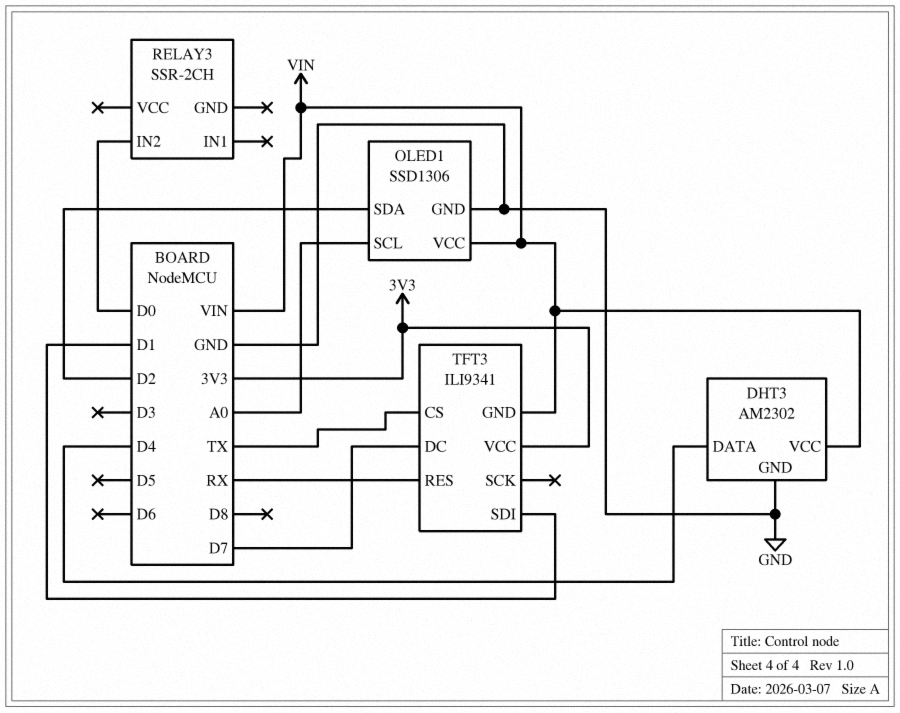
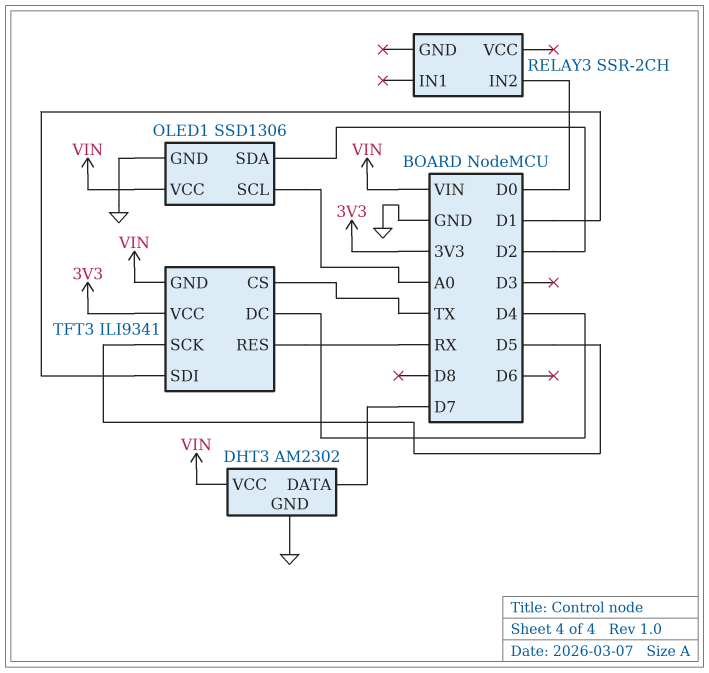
DHT3 pin DATA: D4 -> D7
TFT3 pin DC: D7 -> D4
TFT3 pin SCK: none -> D5

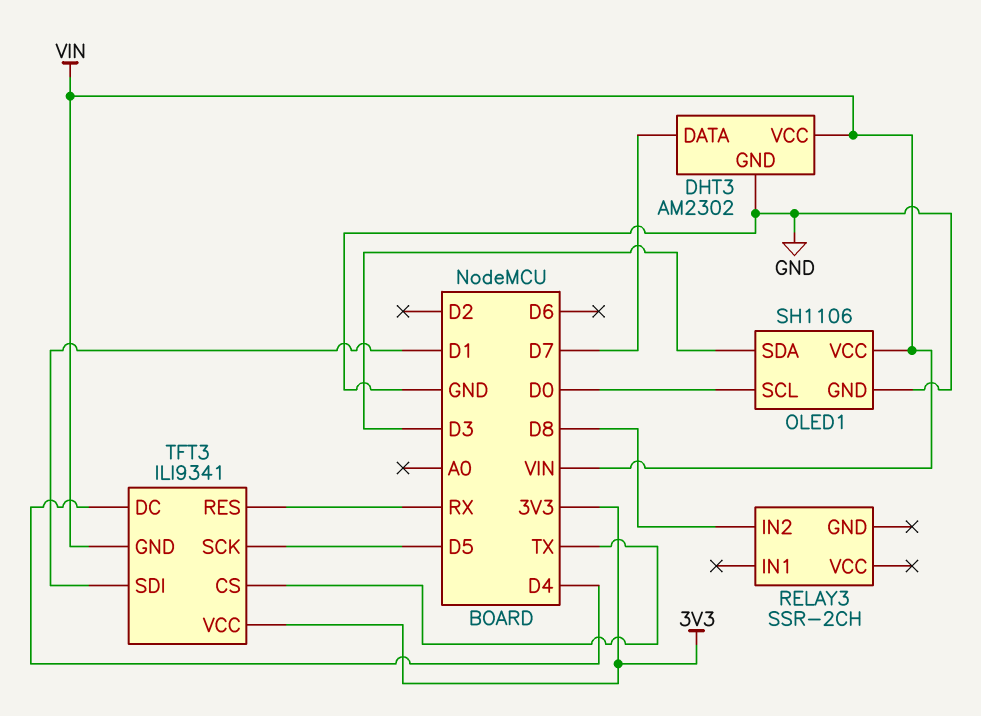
OLED1: SSD1306 -> SH1106
OLED1 pin SCL: A0 -> D0
OLED1 pin SDA: D2 -> D3
RELAY3 pin IN2: D0 -> D8

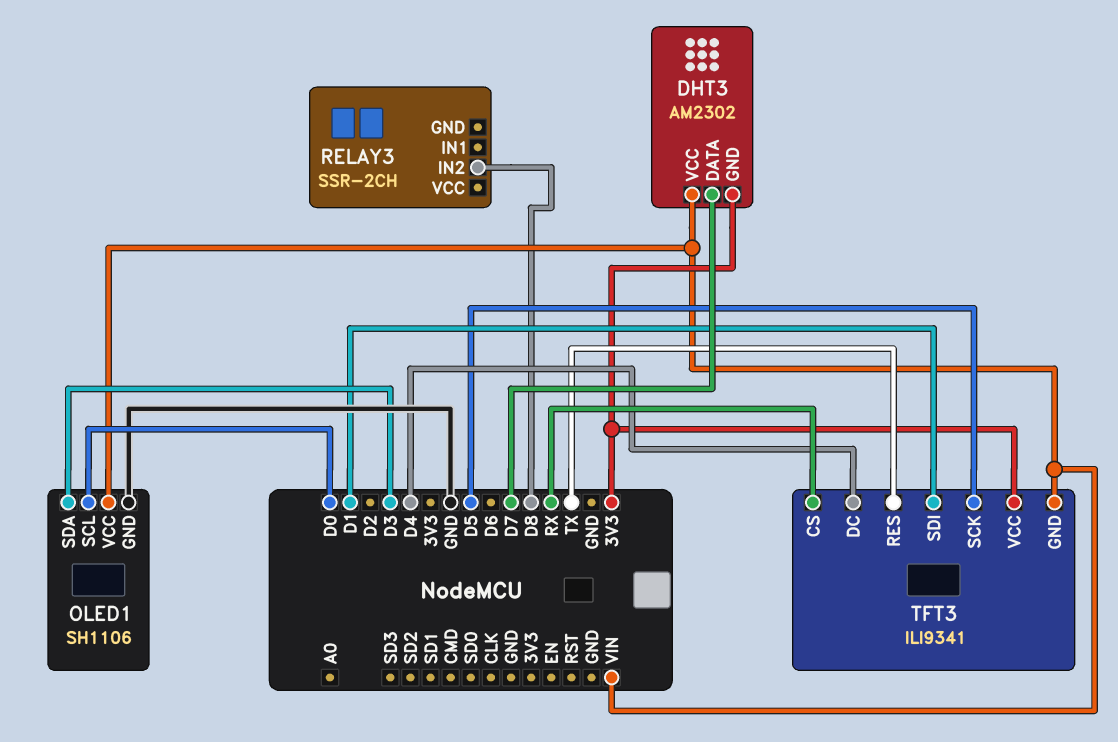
DHT3 pin GND: GND -> 3V3
TFT3 pin CS: TX -> RX
TFT3 pin RES: RX -> TX

